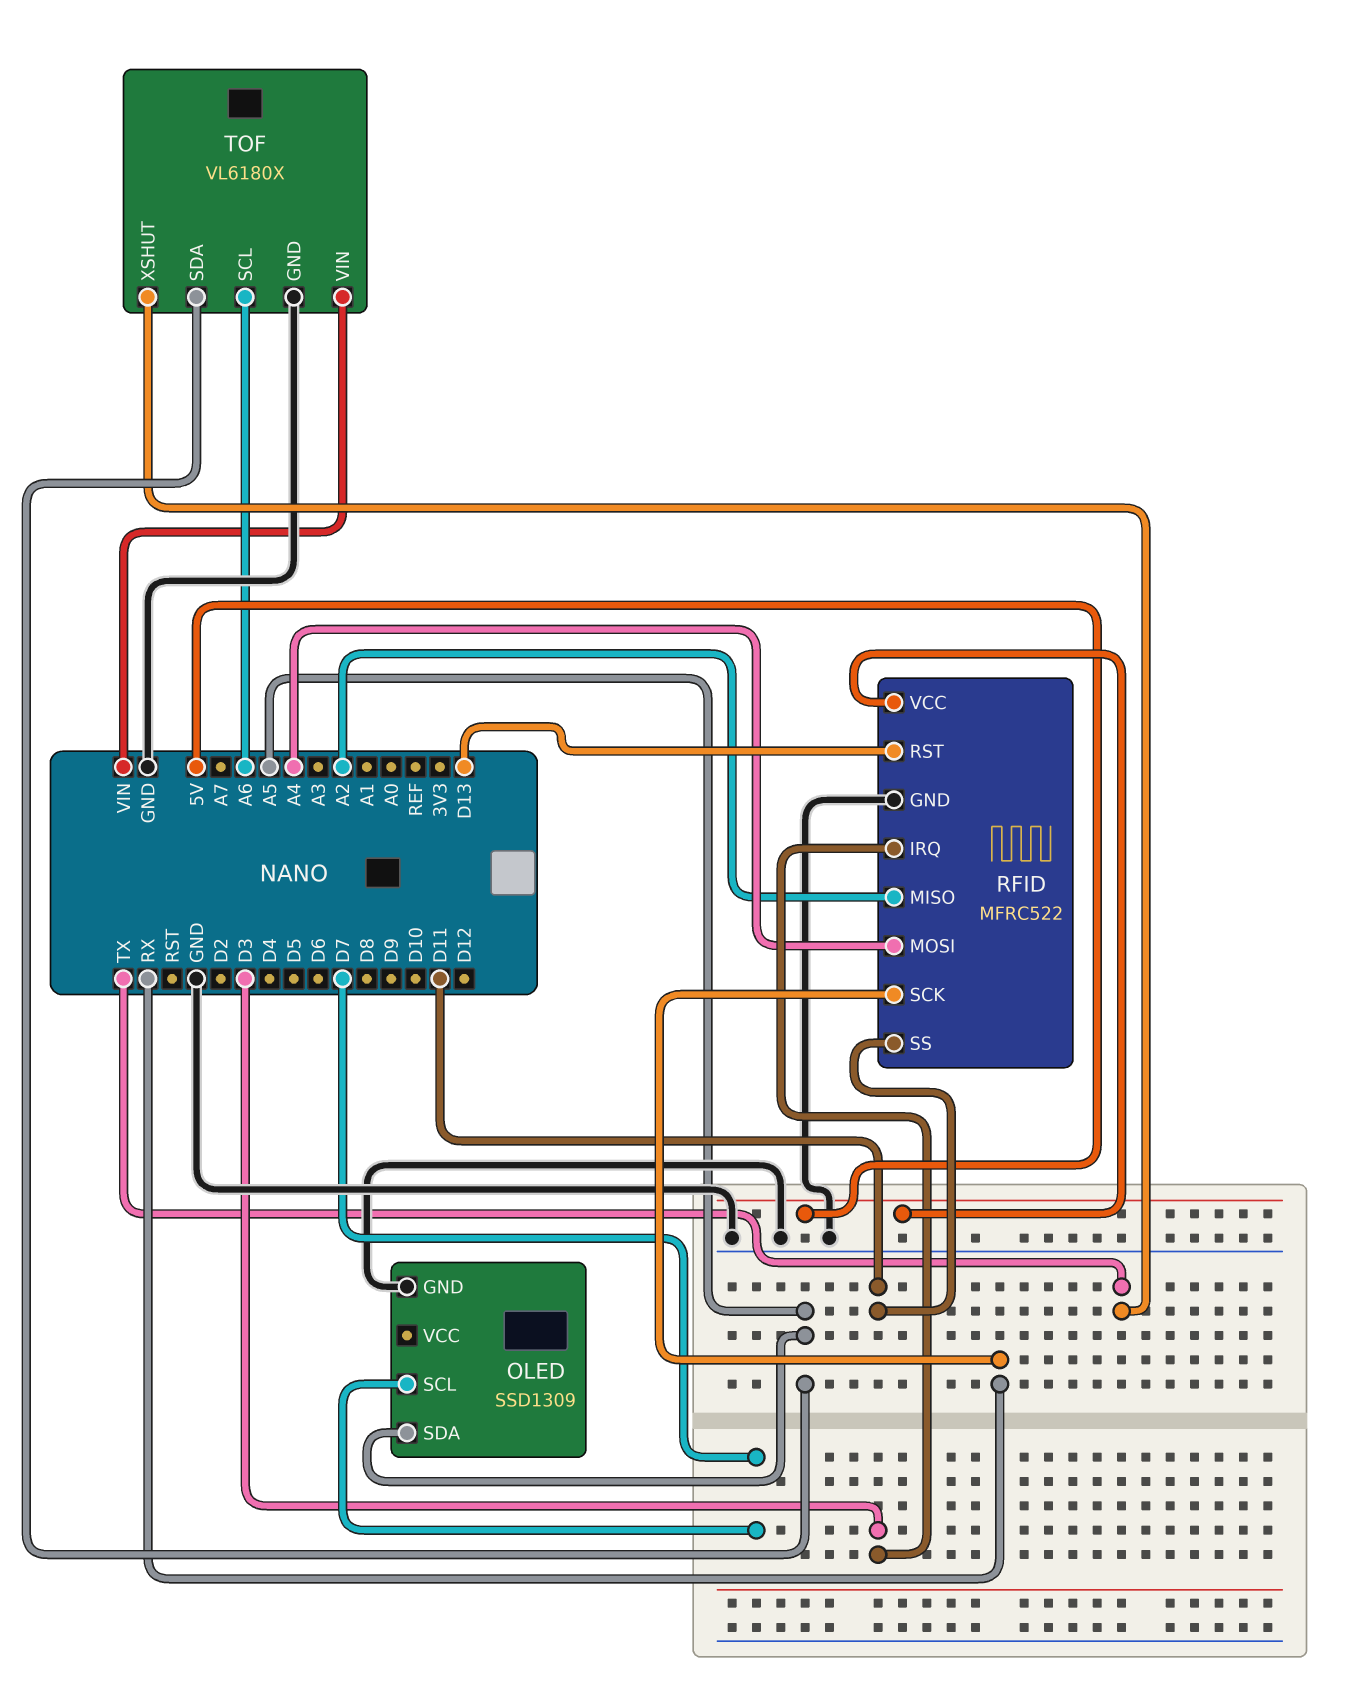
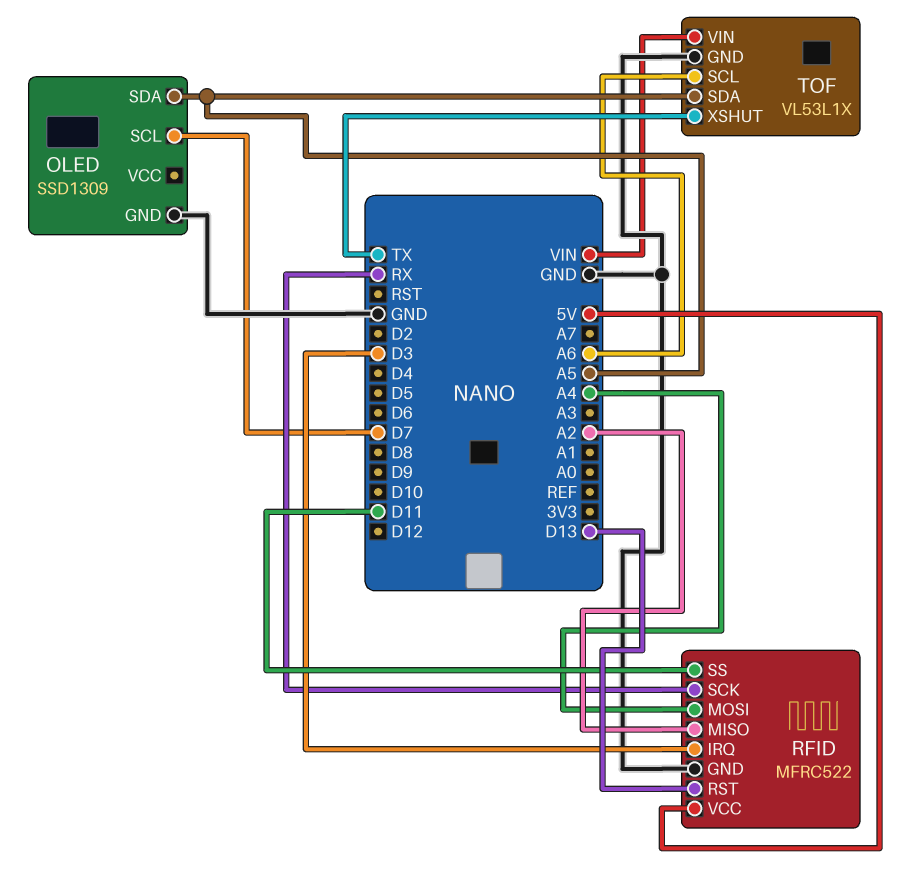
TOF: VL6180X -> VL53L1X

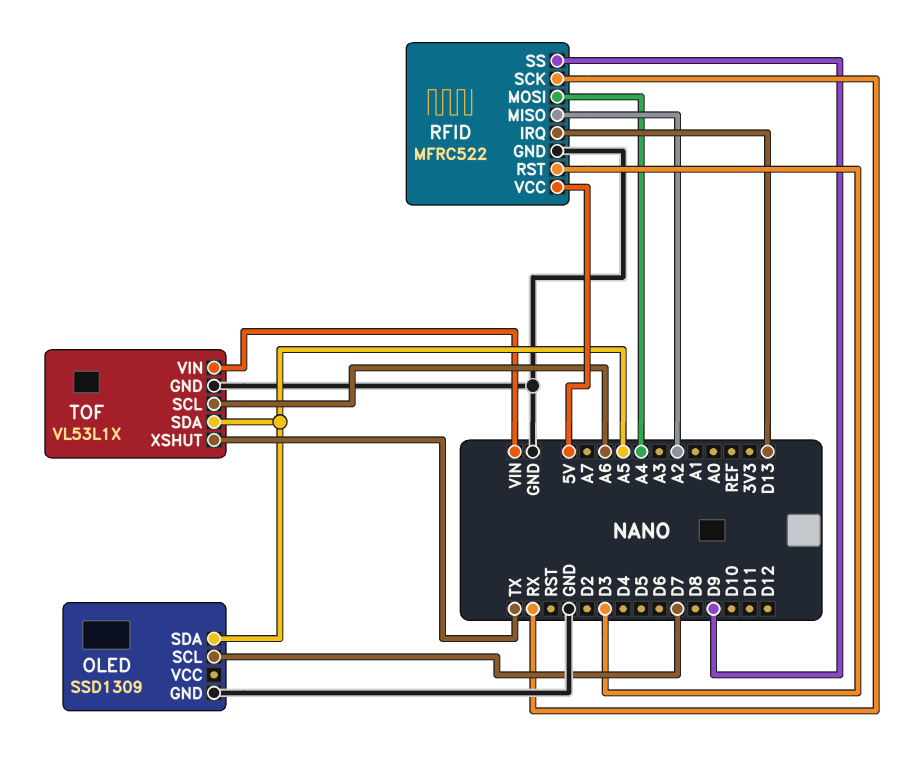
RFID pin IRQ: D3 -> D13
RFID pin RST: D13 -> D3
RFID pin SS: D11 -> D9

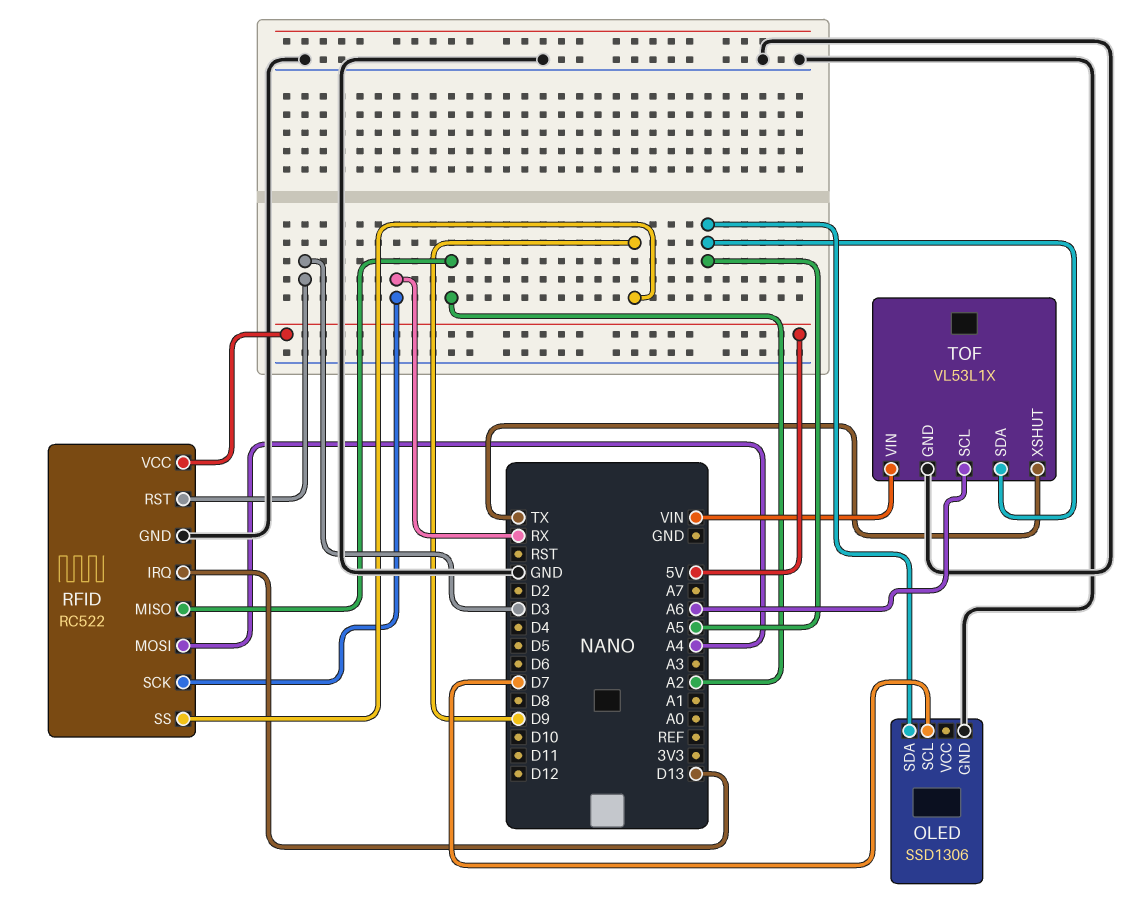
OLED: SSD1309 -> SSD1306
RFID: MFRC522 -> RC522

